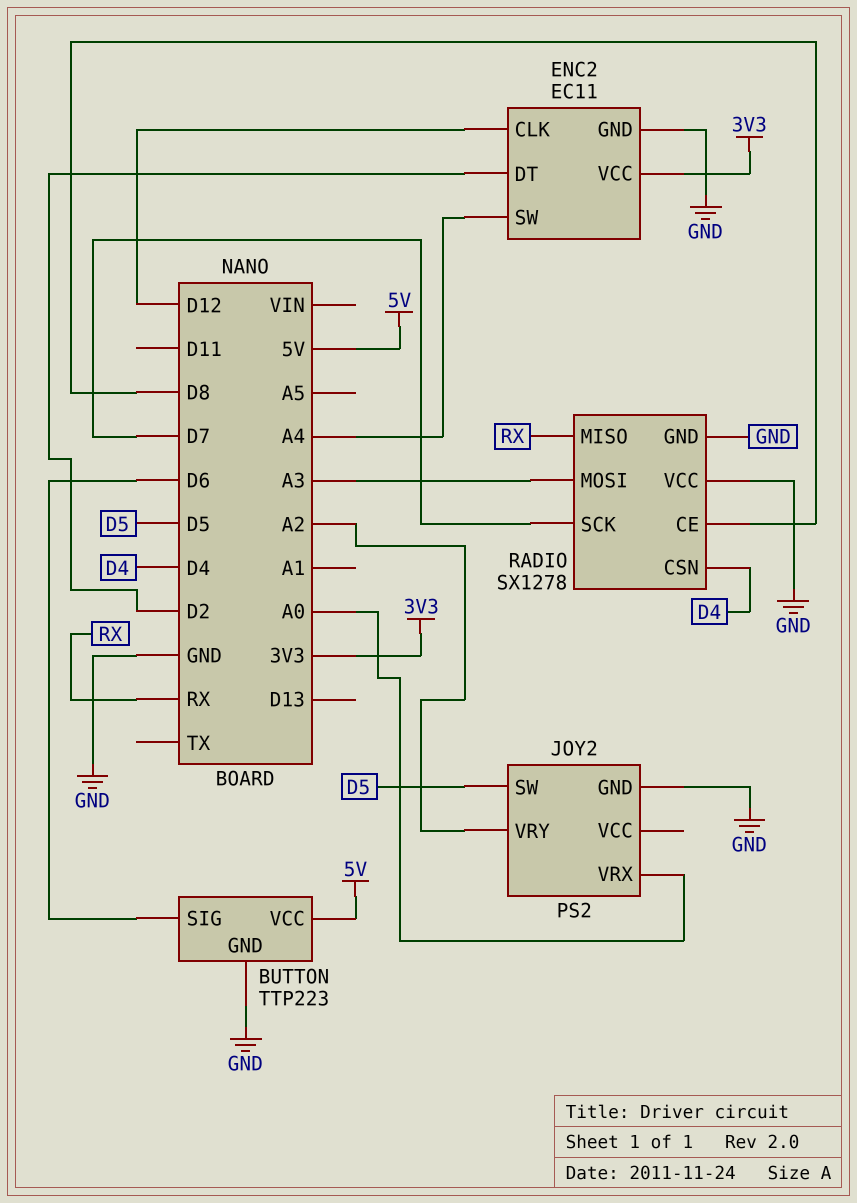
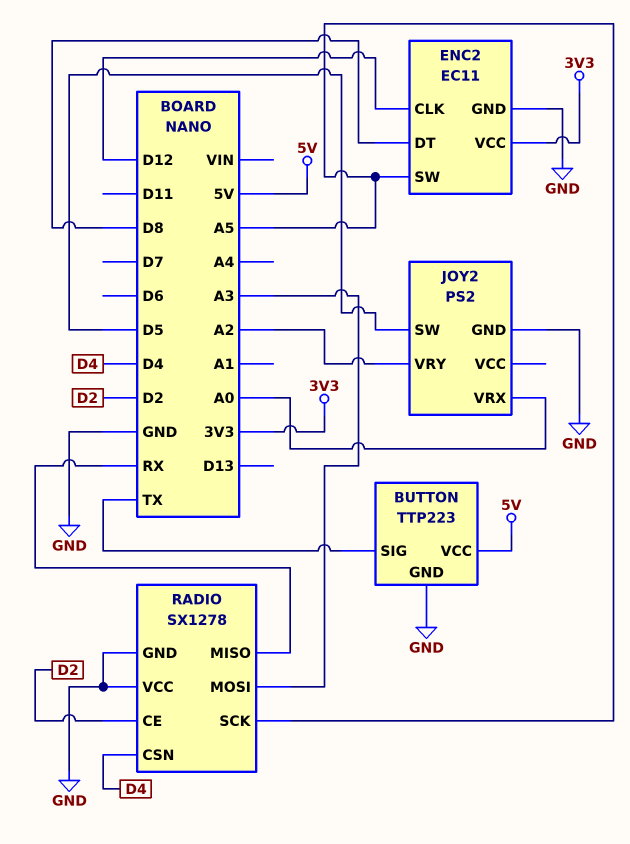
BUTTON pin SIG: D6 -> TX
ENC2 pin DT: D2 -> D8
ENC2 pin SW: A4 -> A5
RADIO pin CE: D8 -> D2
RADIO pin SCK: D7 -> A5

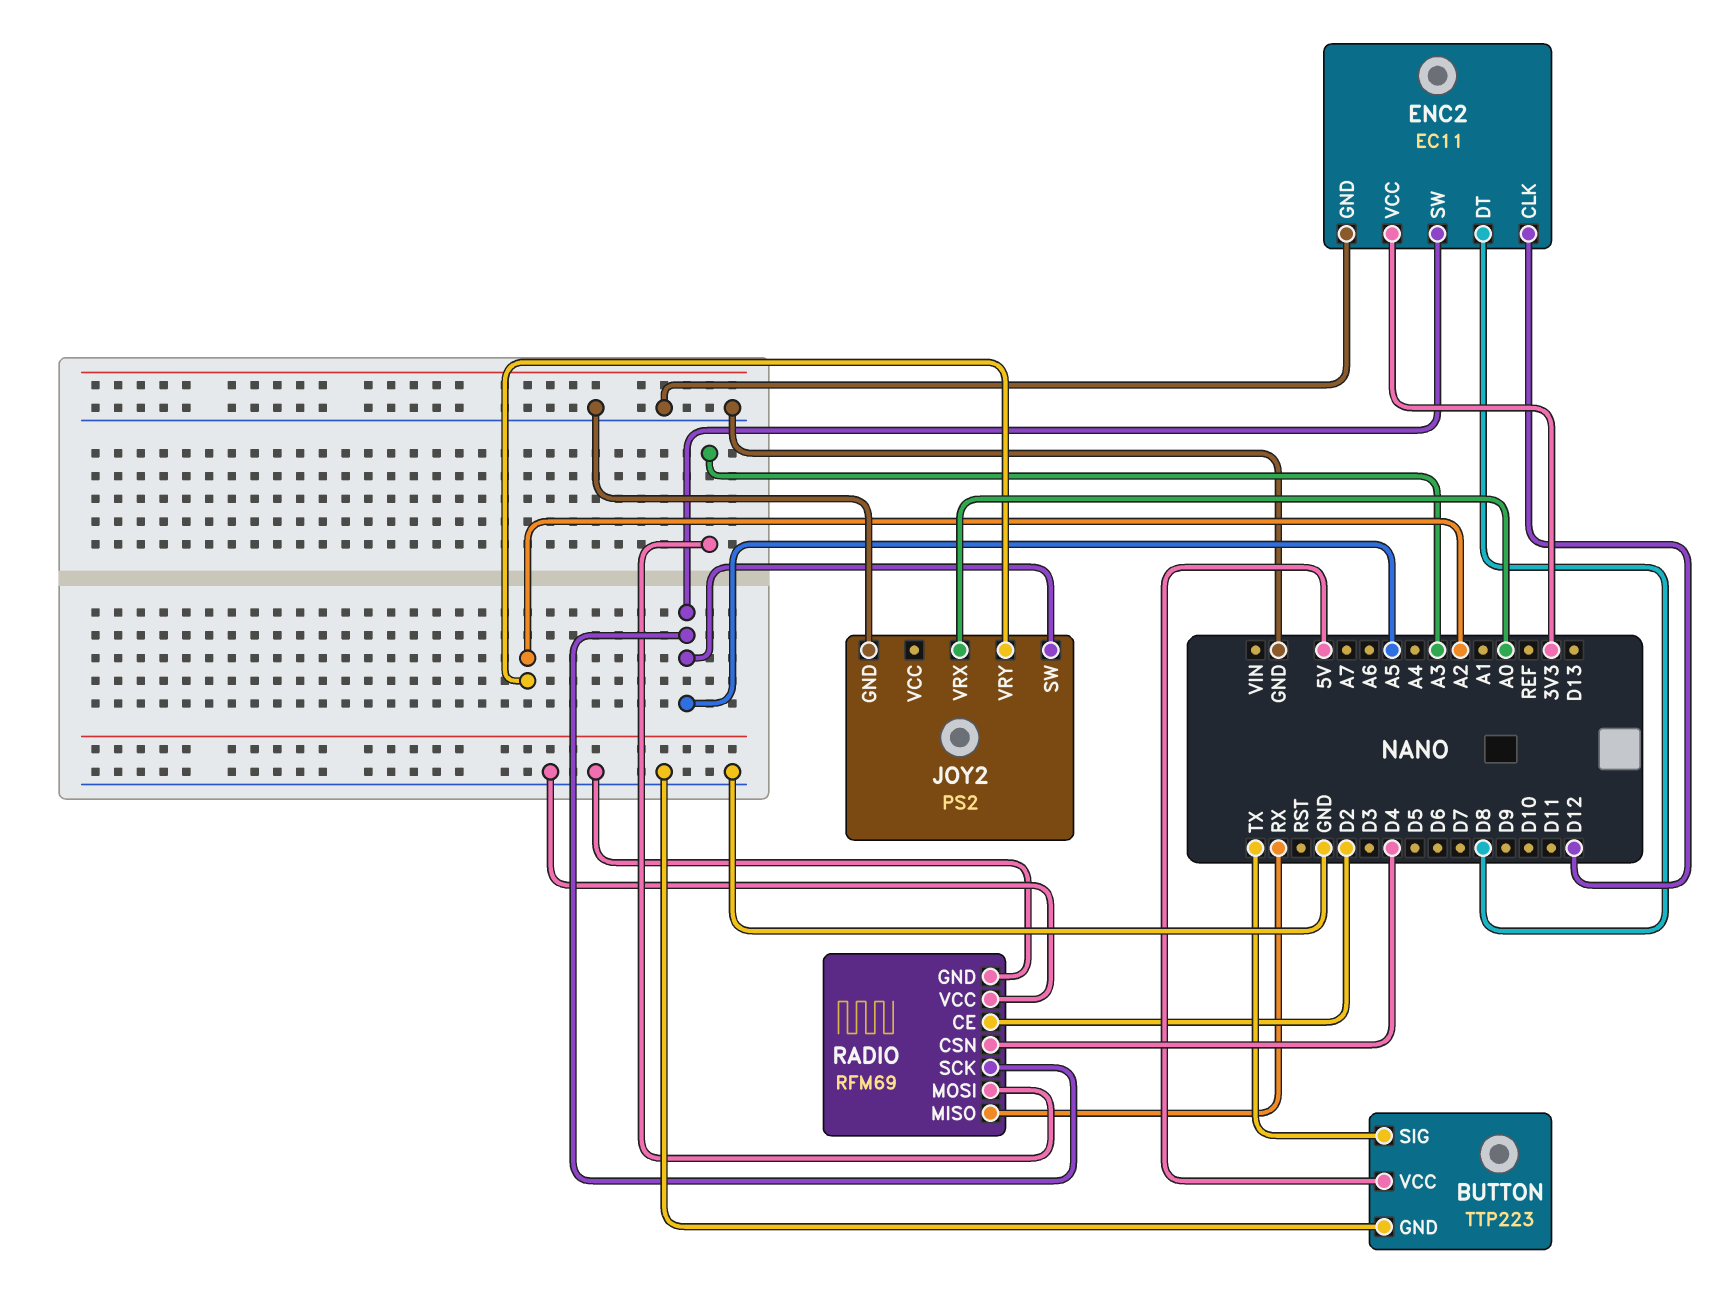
JOY2 pin SW: D5 -> A5
RADIO: SX1278 -> RFM69

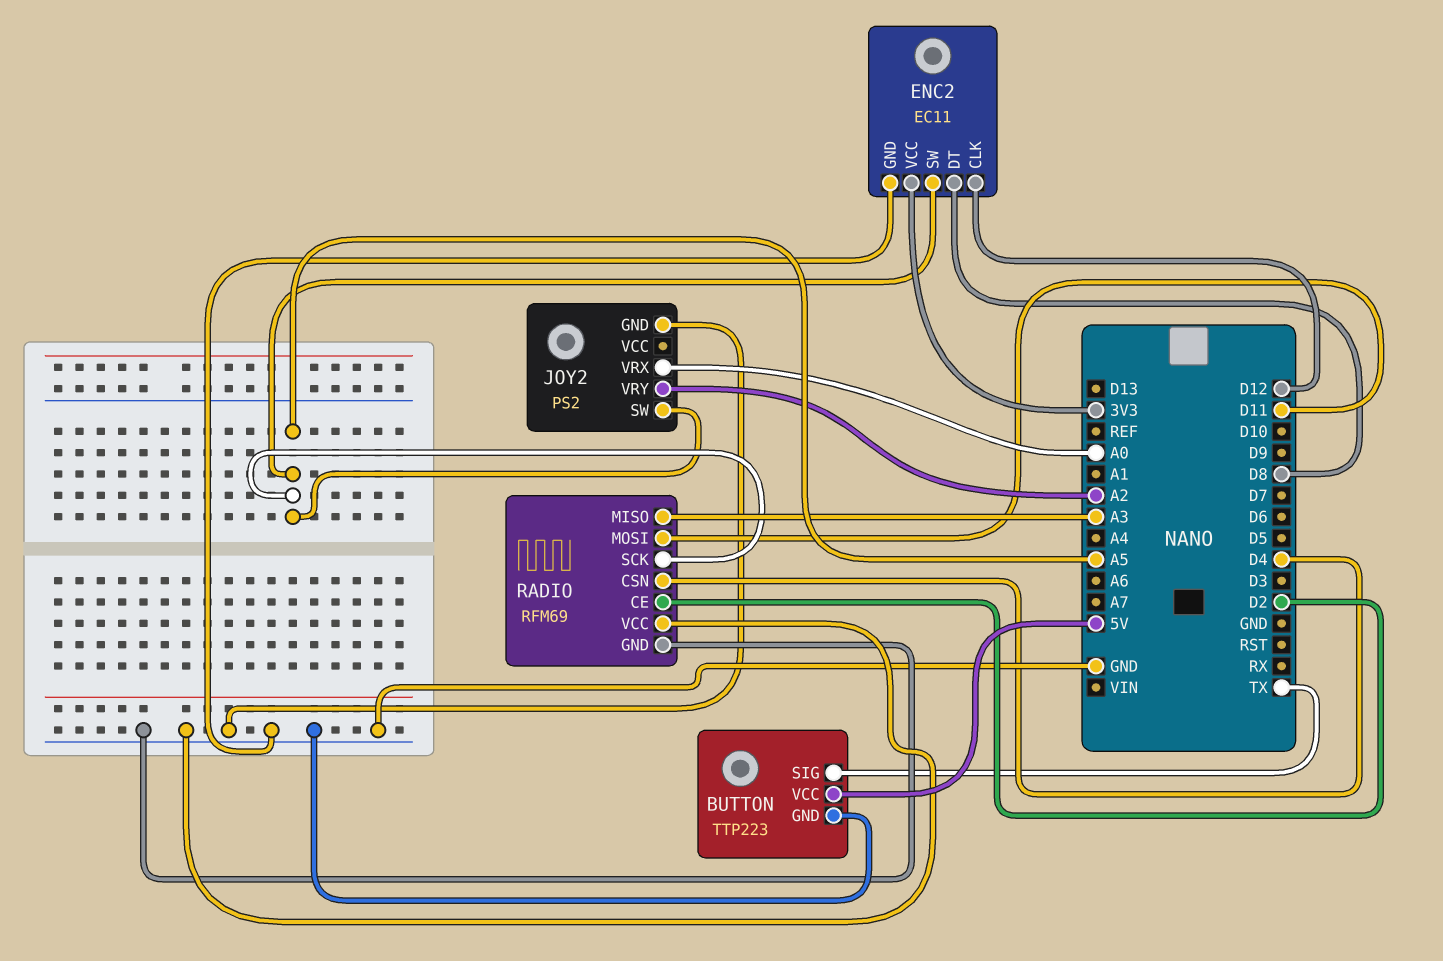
RADIO pin MISO: RX -> A3
RADIO pin MOSI: A3 -> D11

